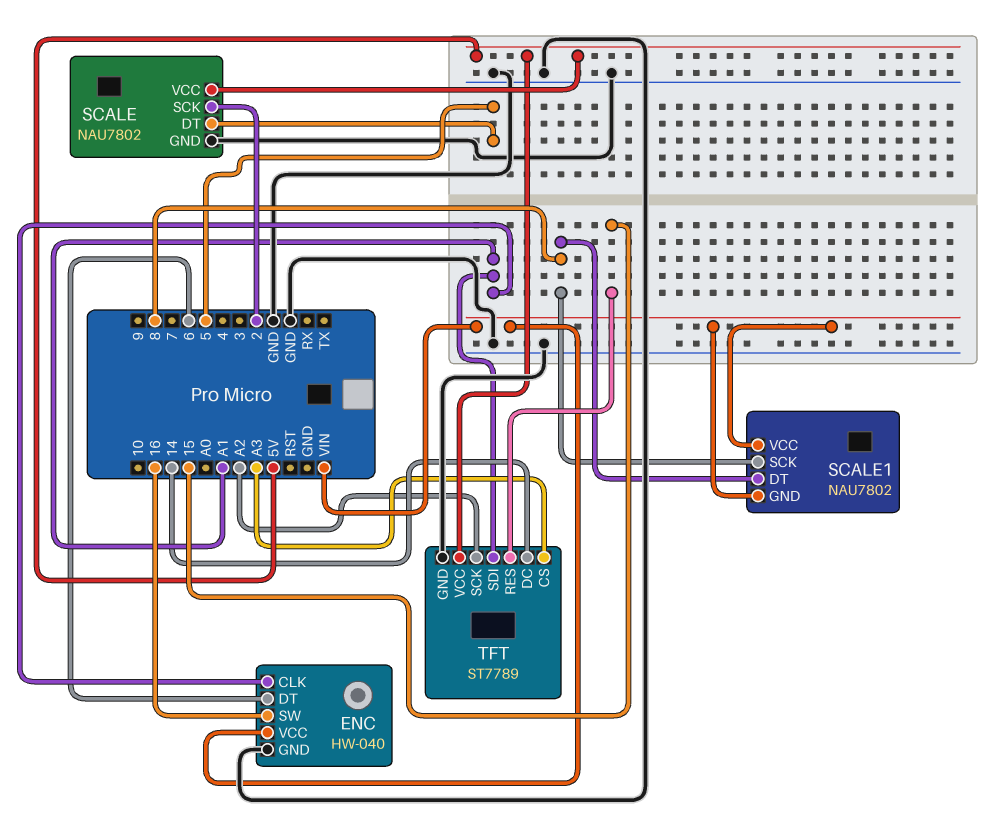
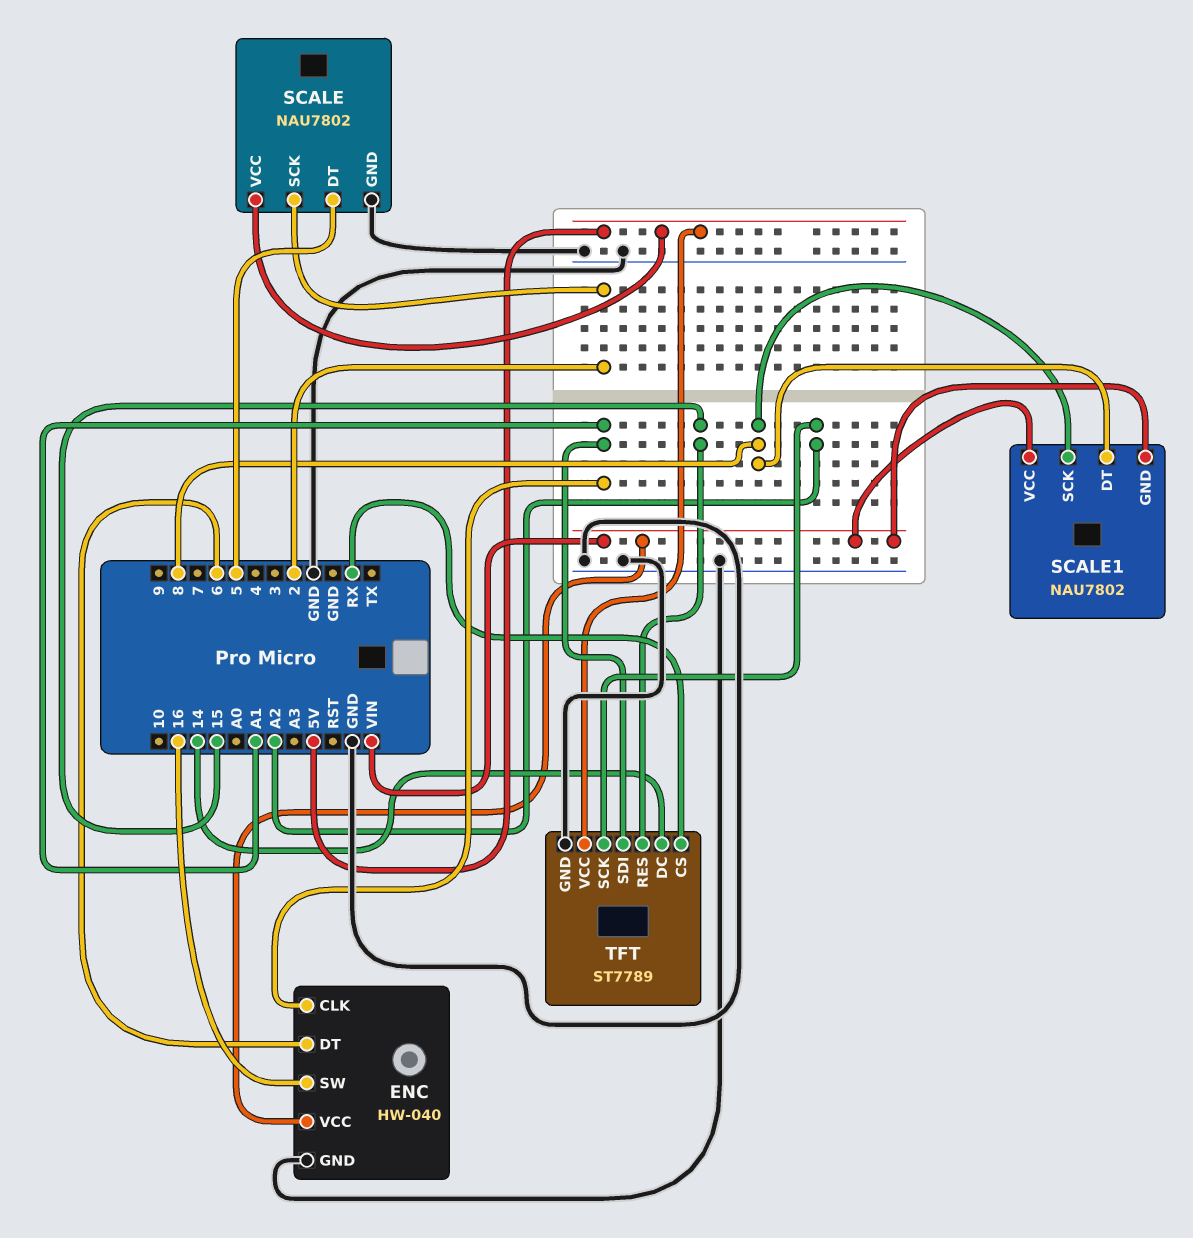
TFT pin CS: A3 -> RX

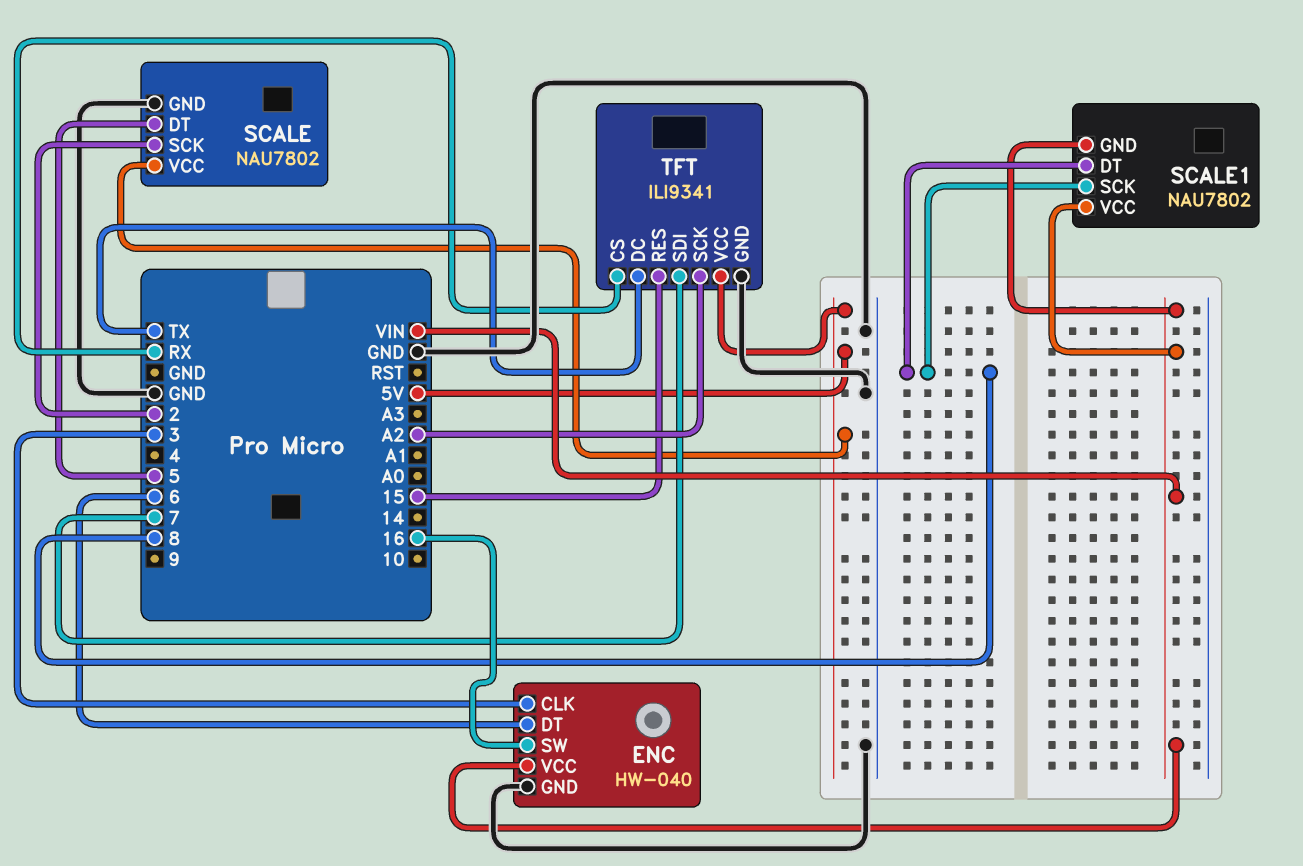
ENC pin CLK: A1 -> 3
TFT: ST7789 -> ILI9341
TFT pin DC: 14 -> TX
TFT pin SDI: A1 -> 7

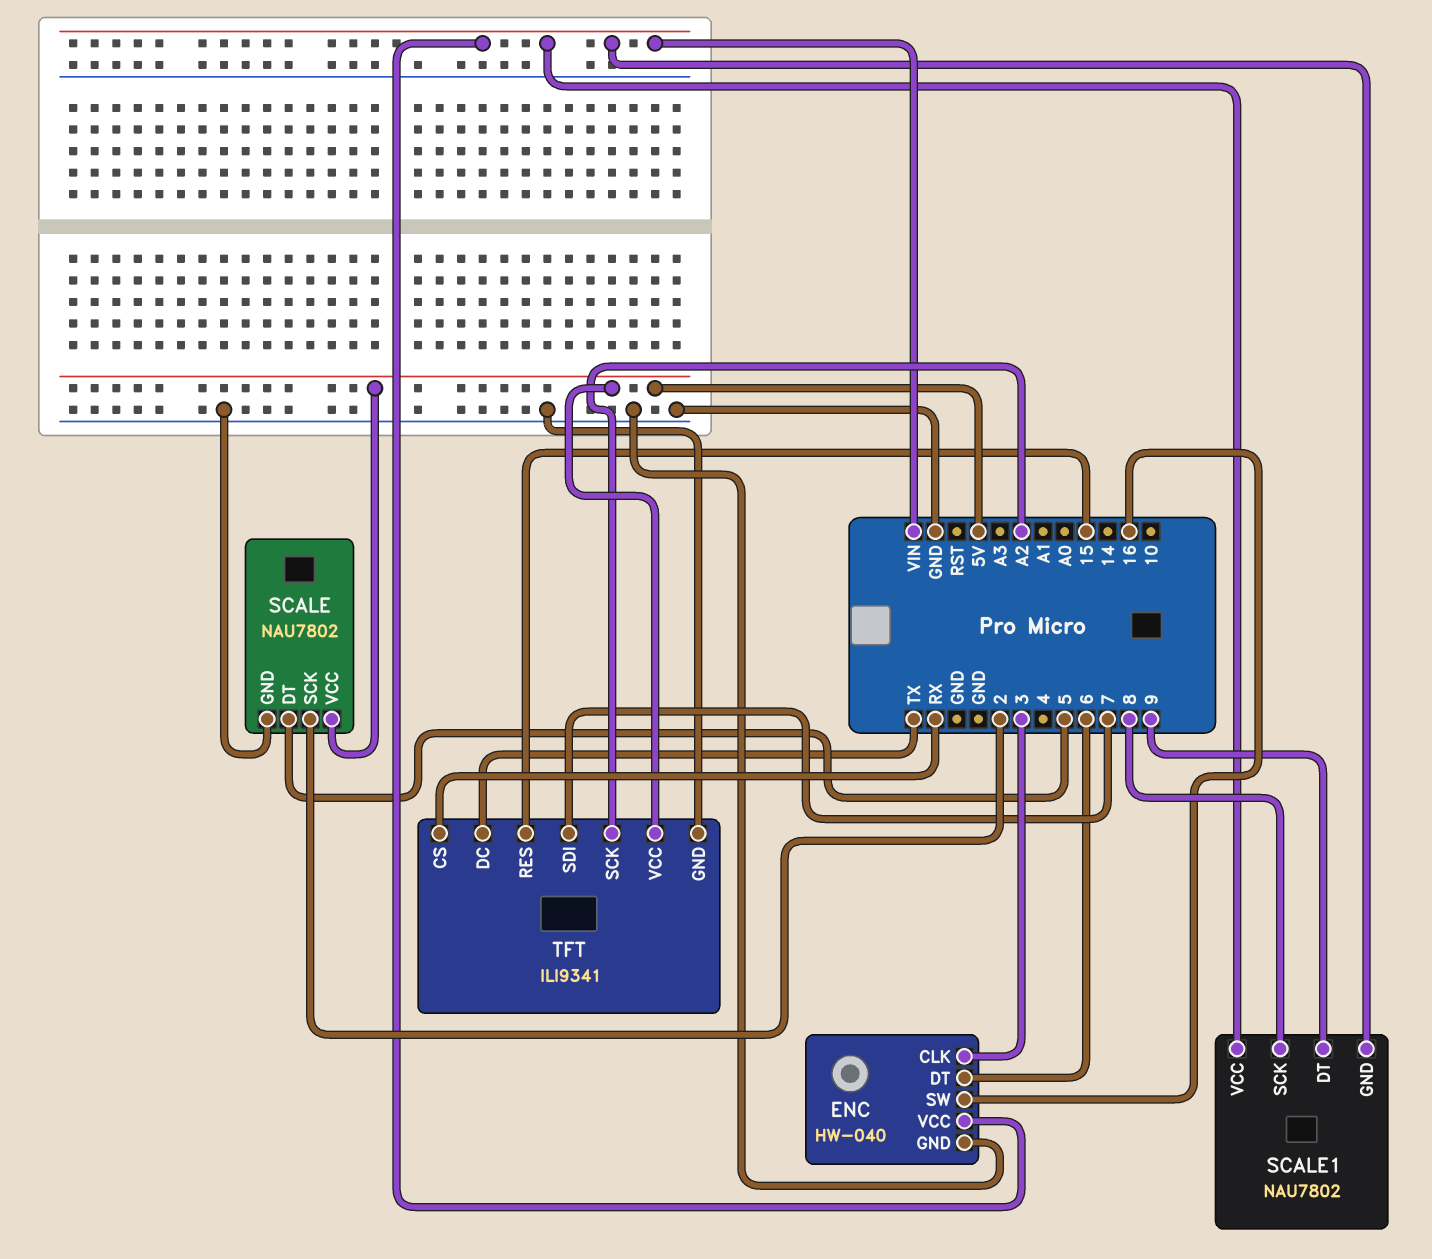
SCALE1 pin DT: 8 -> 9

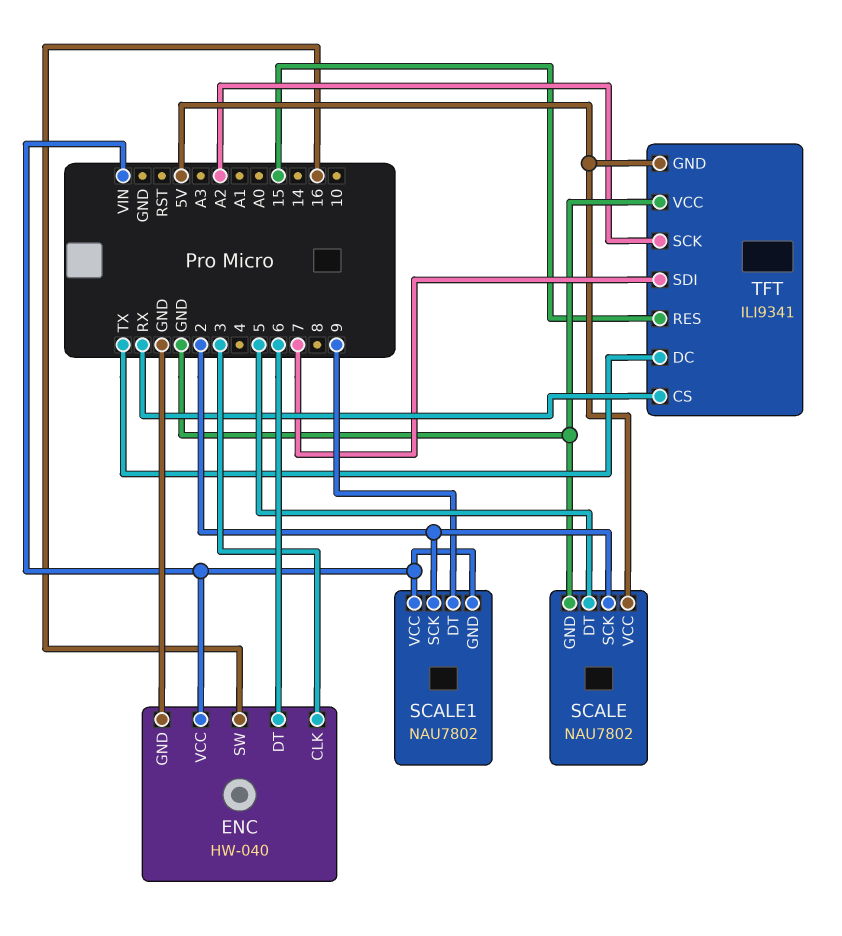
SCALE1 pin SCK: 8 -> 2
TFT pin GND: GND -> 5V
TFT pin VCC: 5V -> GND

